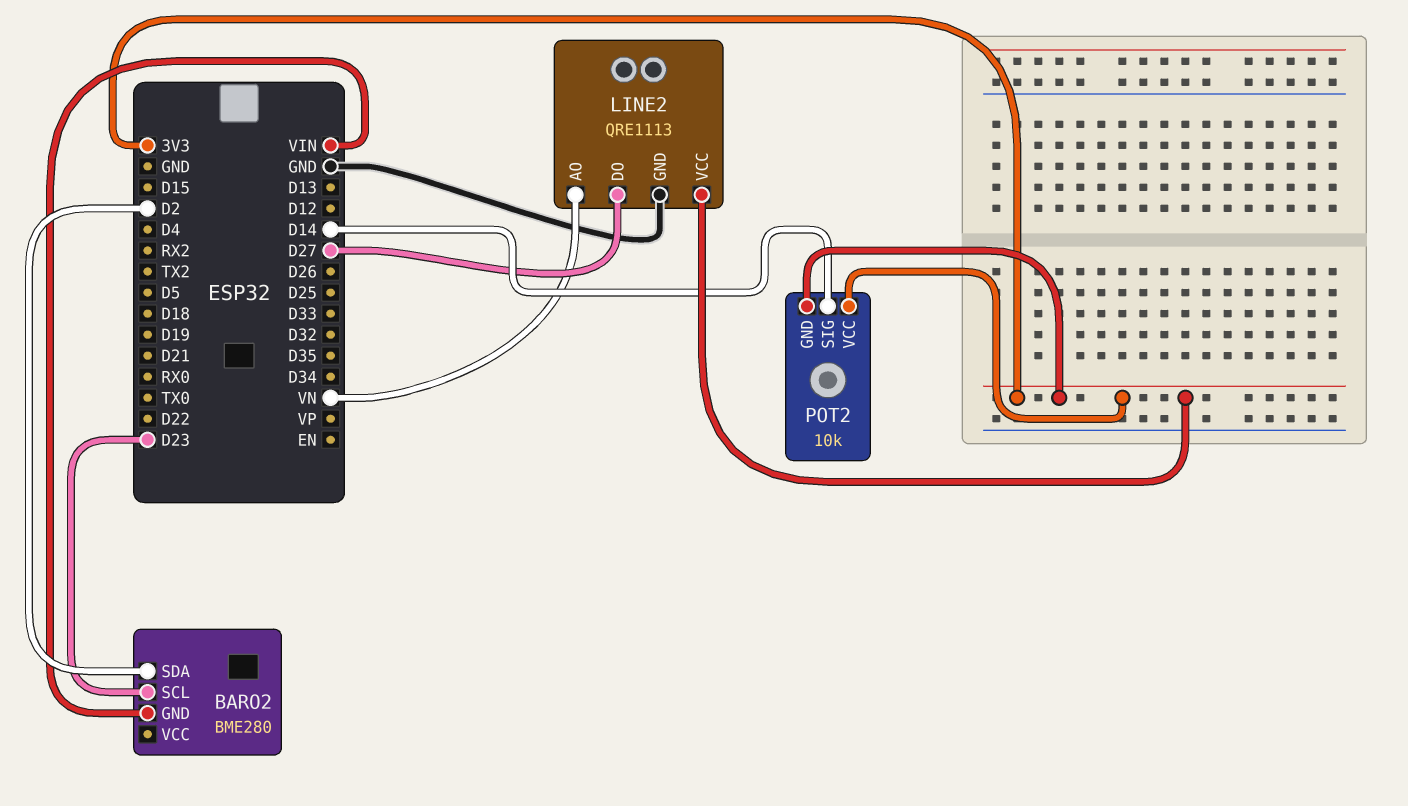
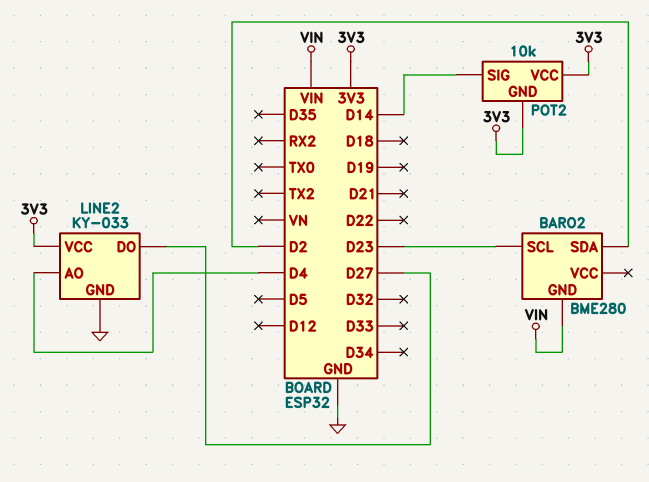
LINE2: QRE1113 -> KY-033
LINE2 pin AO: VN -> D4

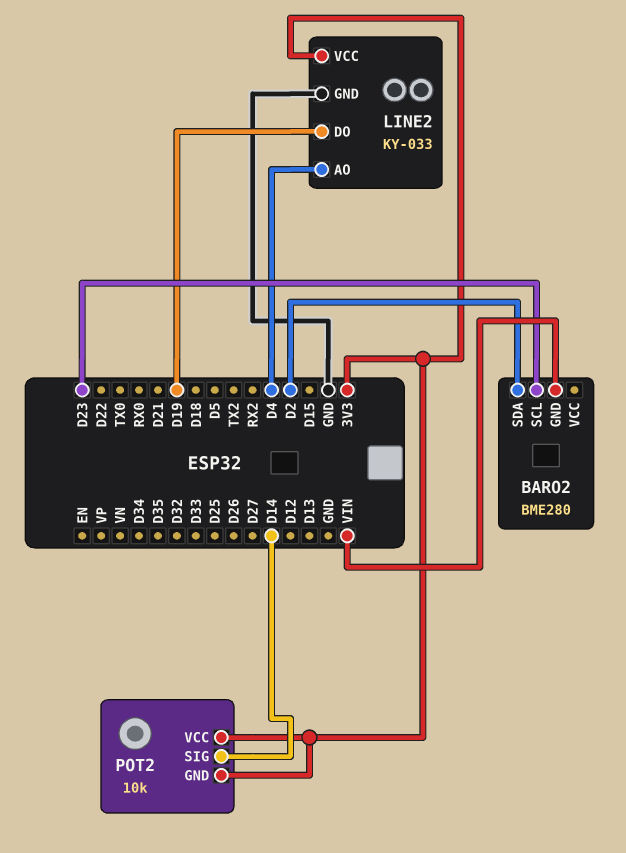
LINE2 pin DO: D27 -> D19

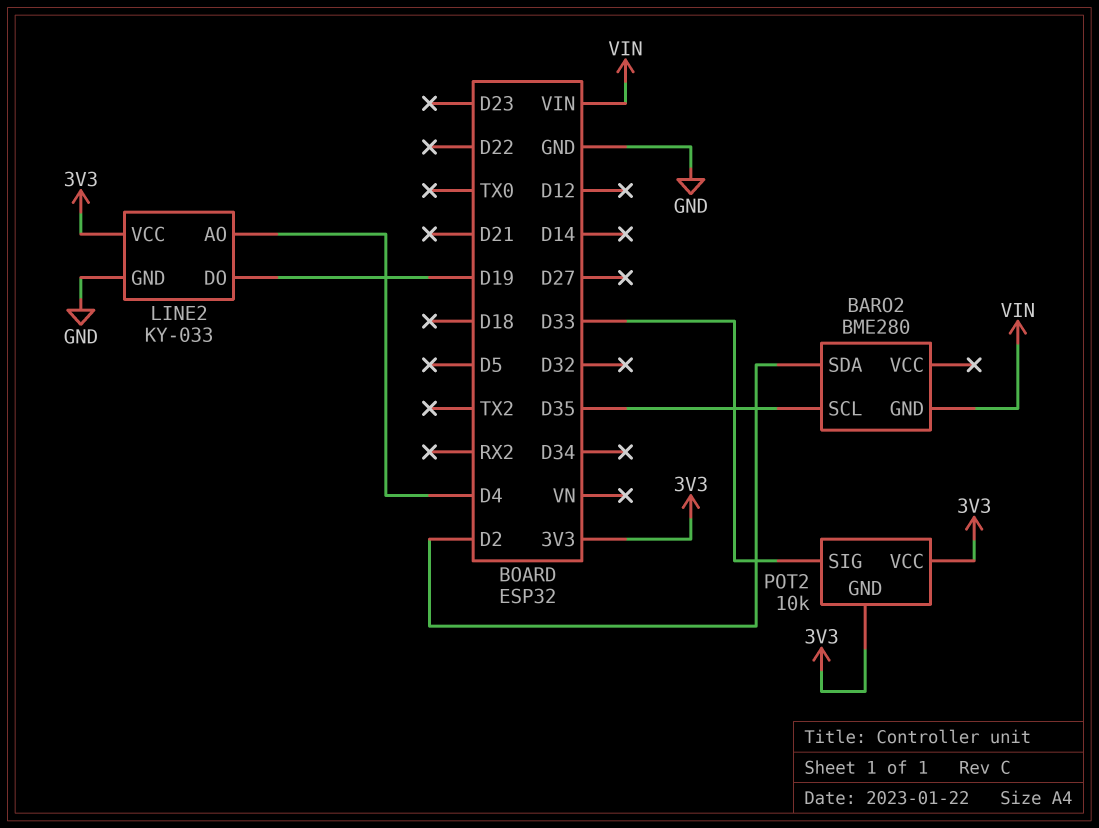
BARO2 pin SCL: D23 -> D35
POT2 pin SIG: D14 -> D33

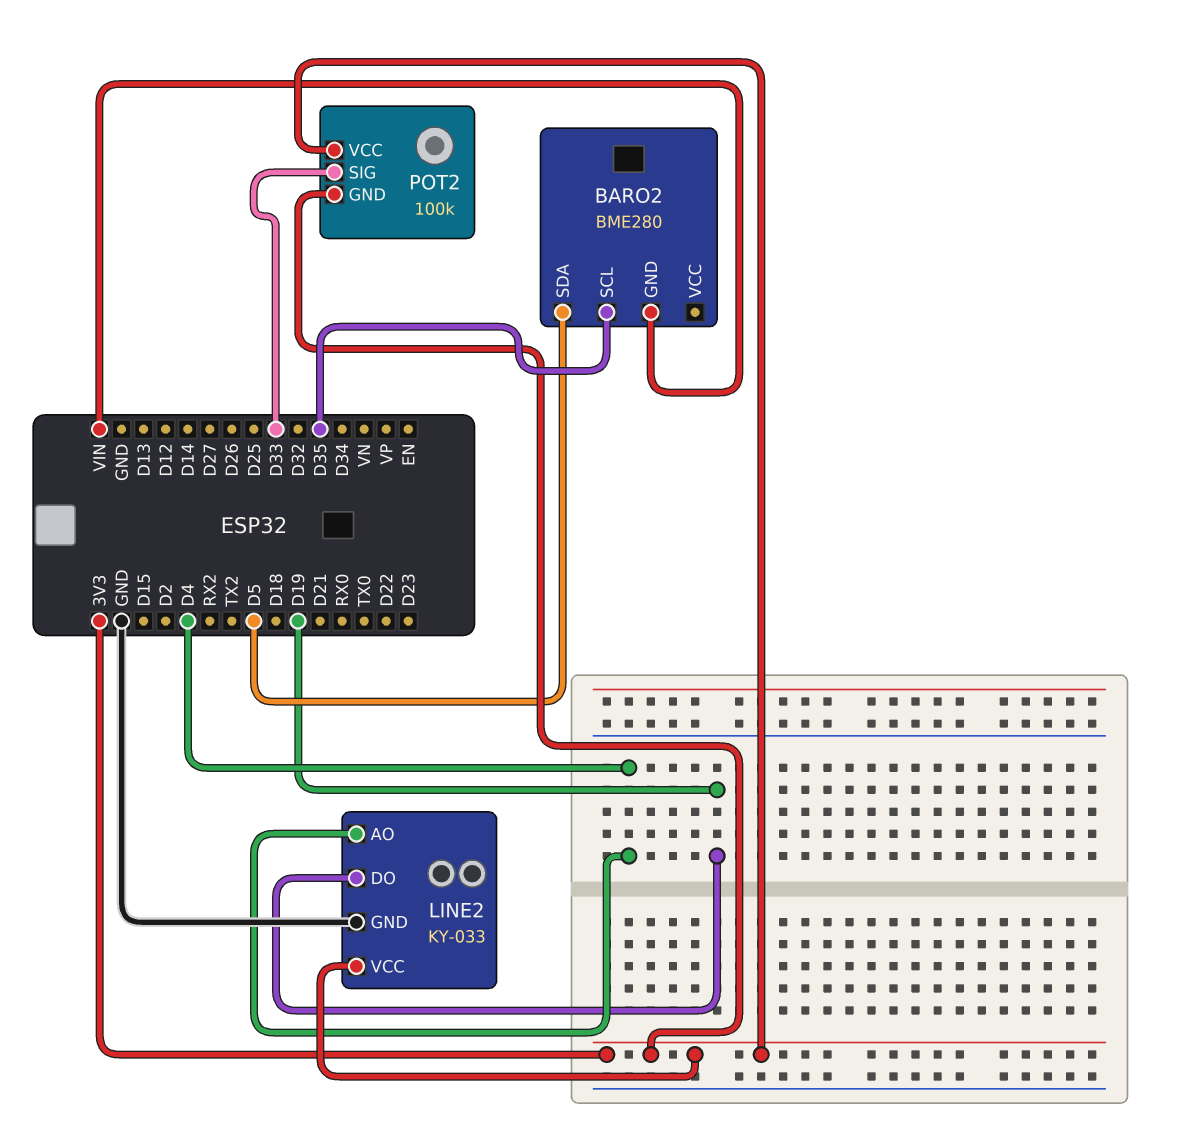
BARO2 pin SDA: D2 -> D5
POT2: 10k -> 100k

